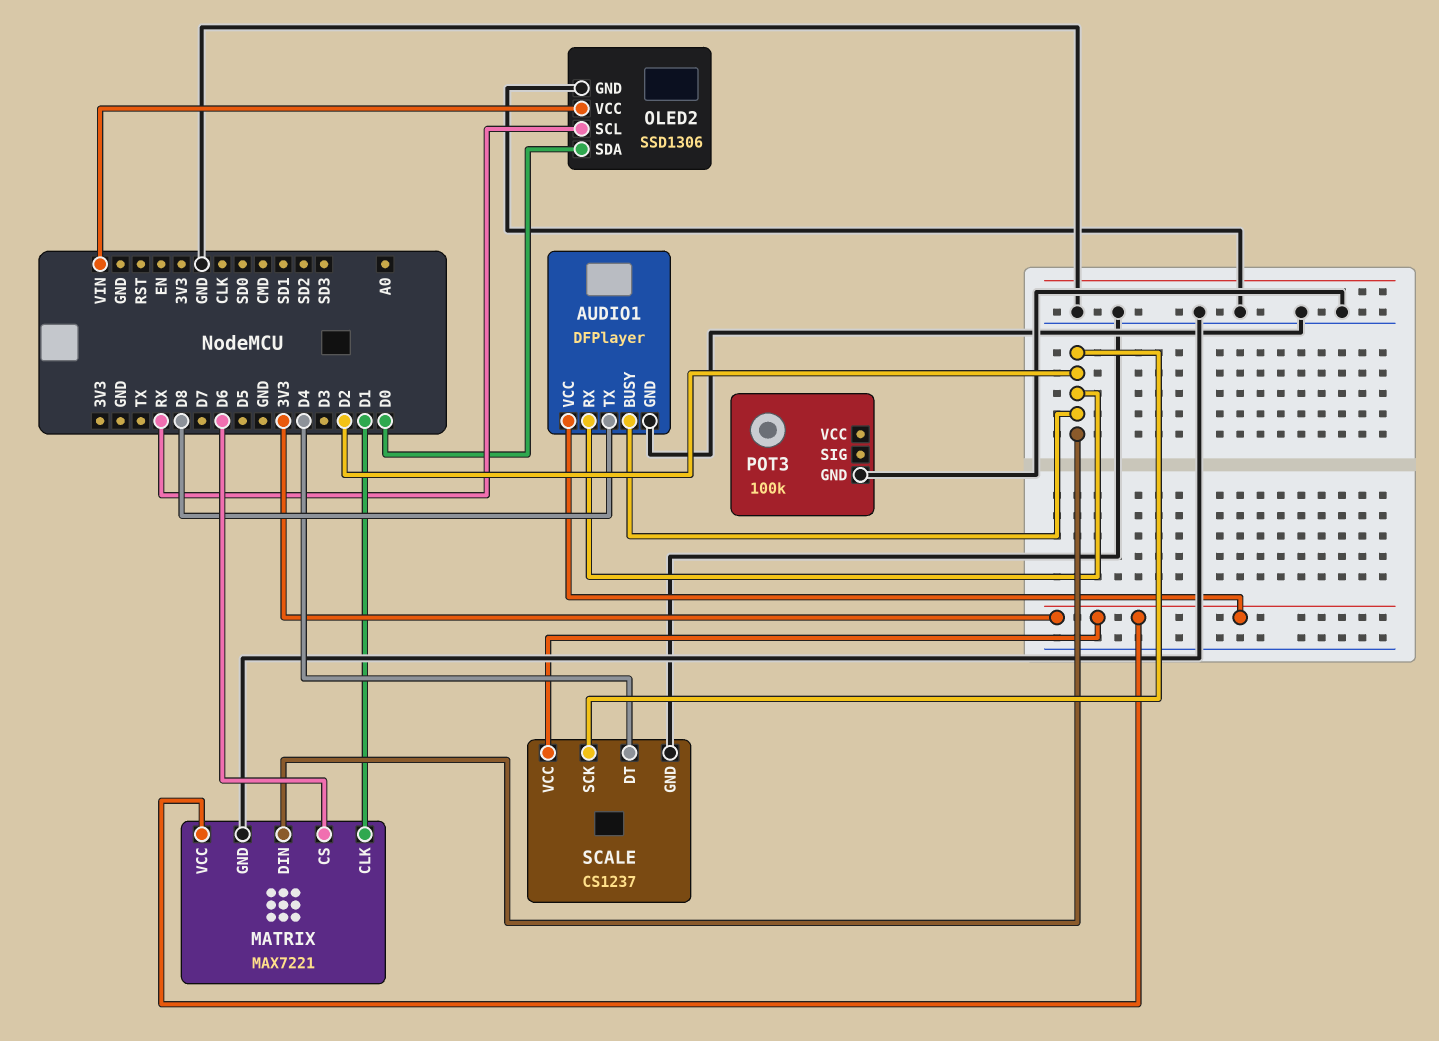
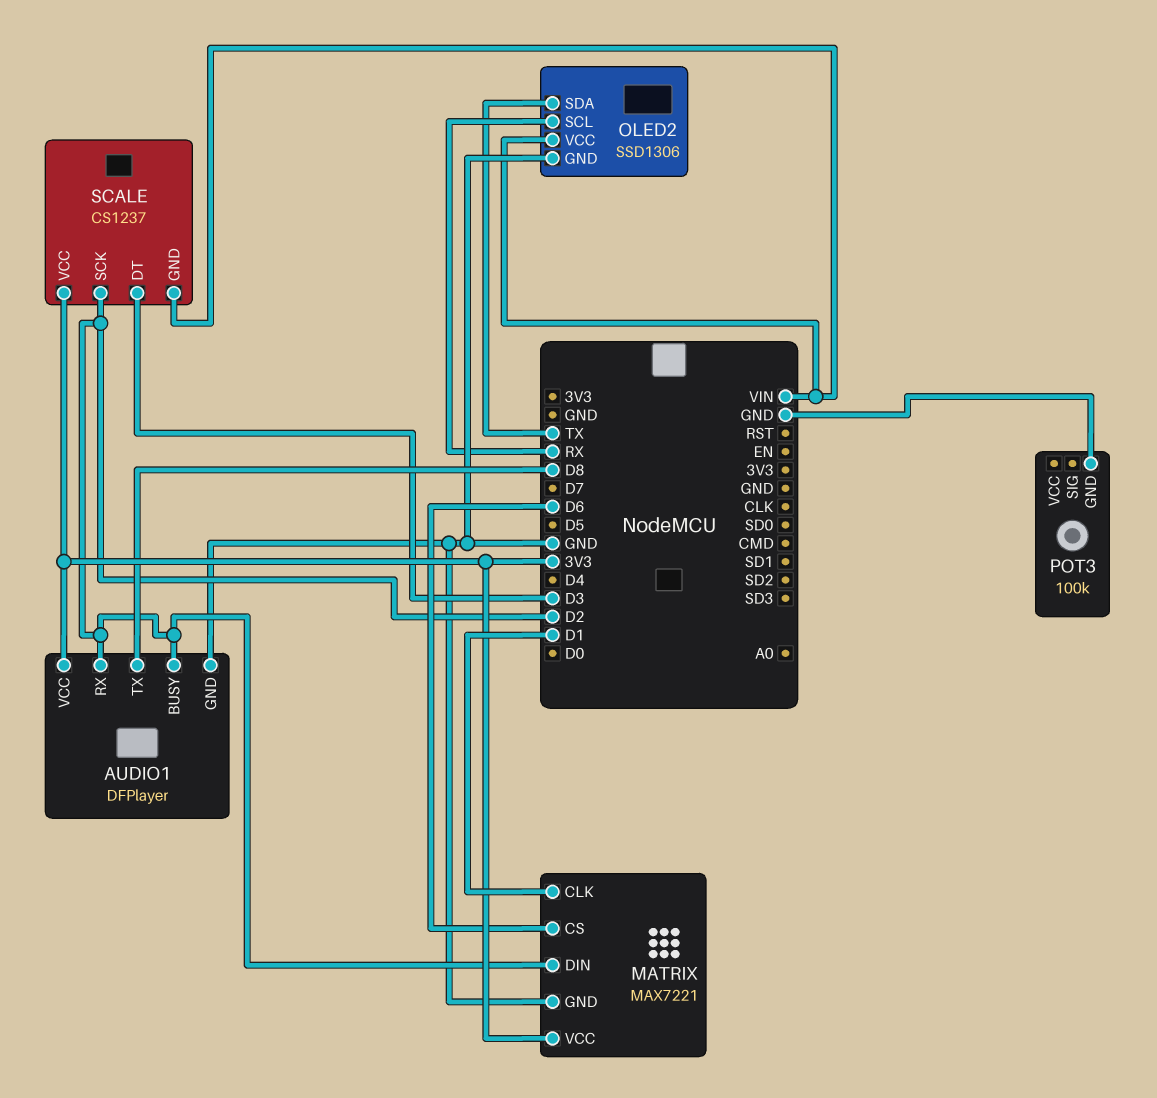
OLED2 pin SDA: D0 -> TX
SCALE pin DT: D4 -> D3
SCALE pin GND: GND -> VIN

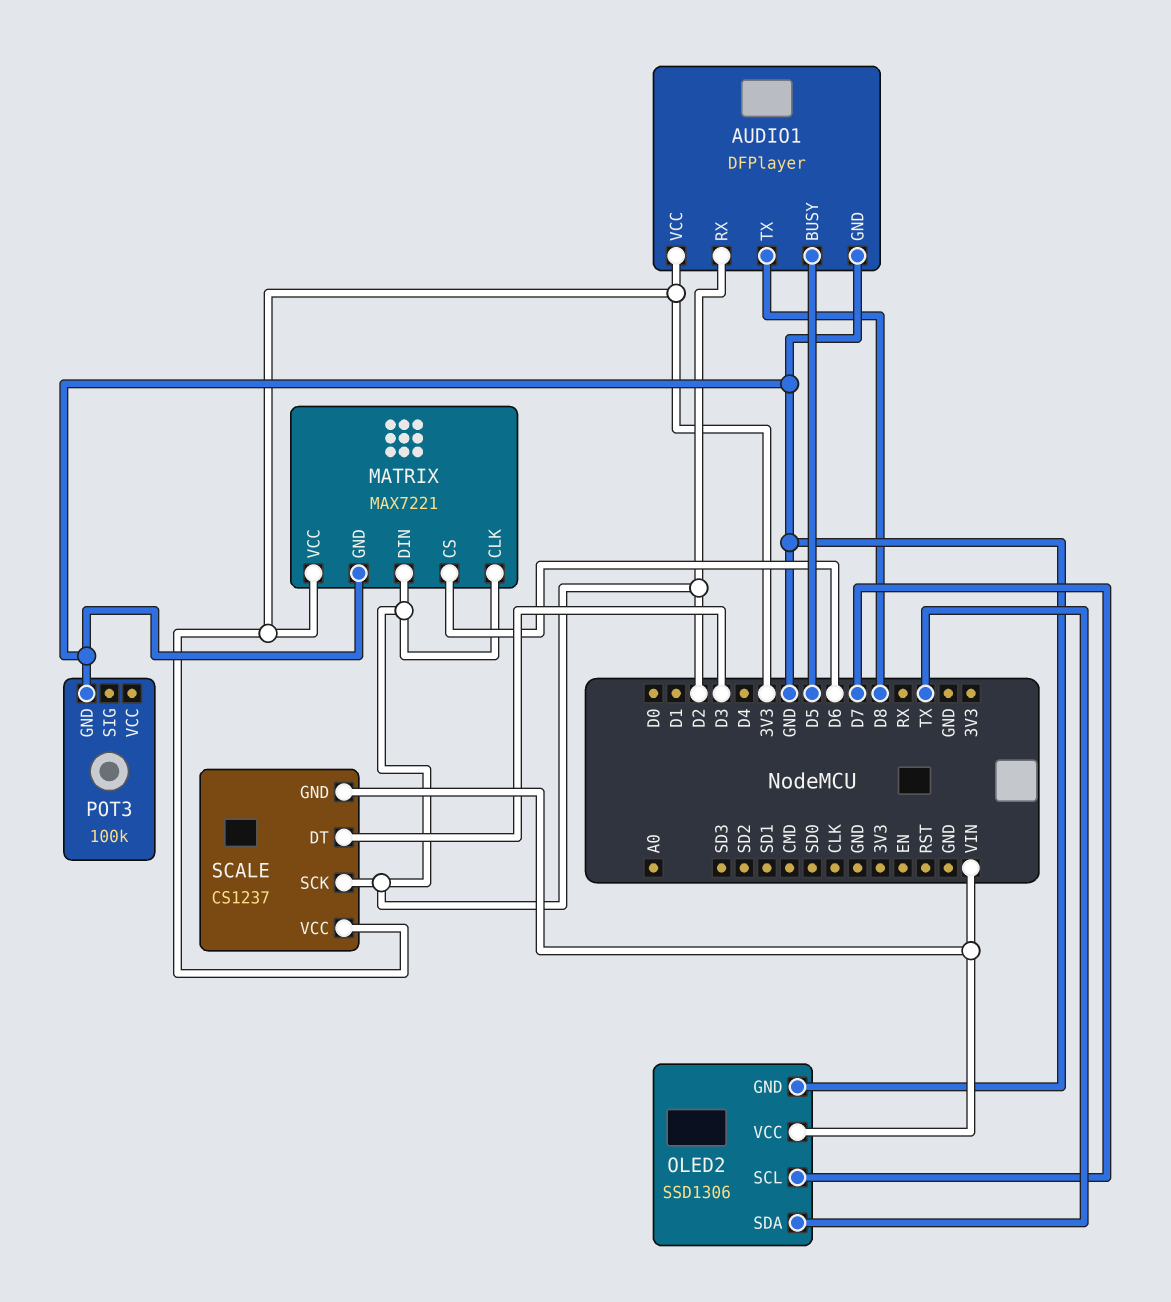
AUDIO1 pin BUSY: D2 -> D5
MATRIX pin CLK: D1 -> D2
OLED2 pin SCL: RX -> D7

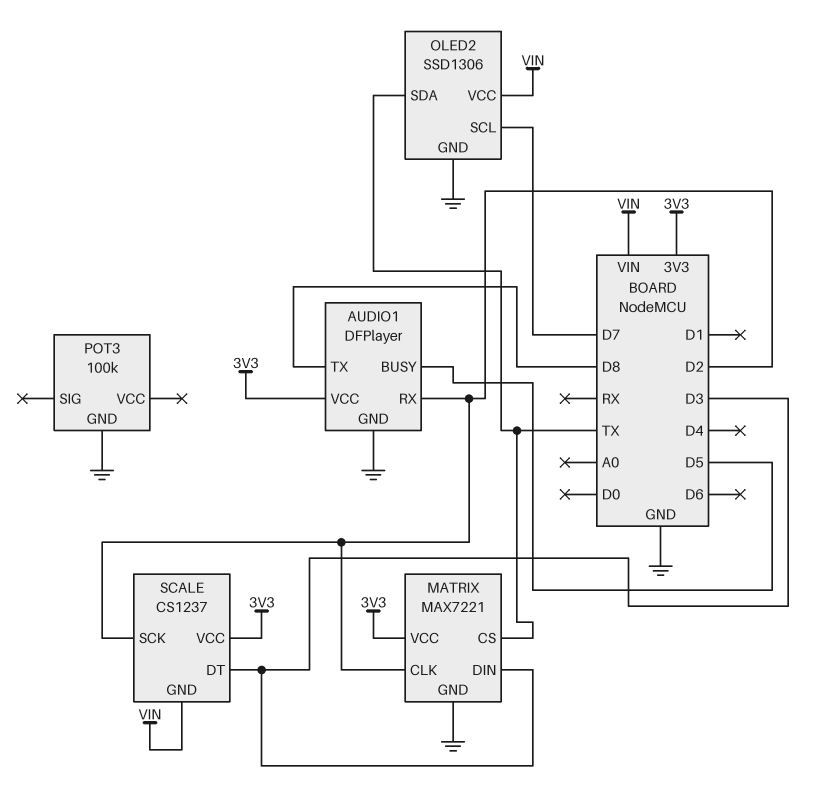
MATRIX pin CS: D6 -> TX
MATRIX pin DIN: D2 -> D3

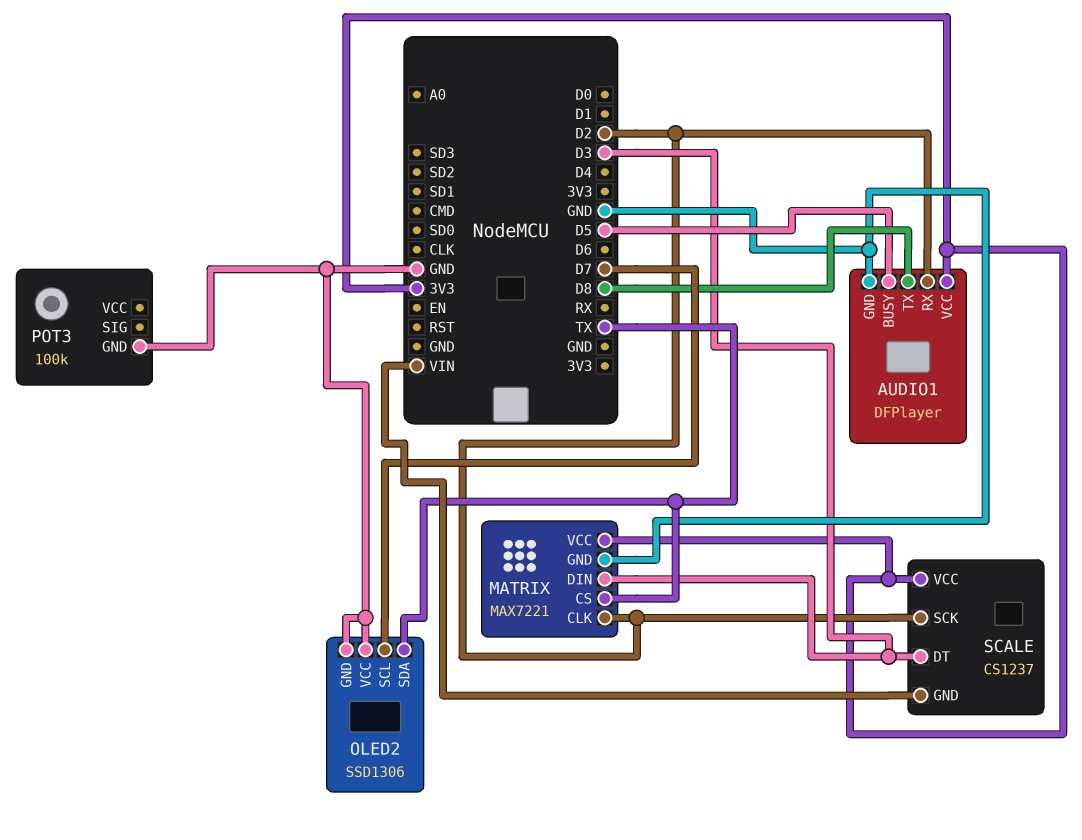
OLED2 pin VCC: VIN -> GND

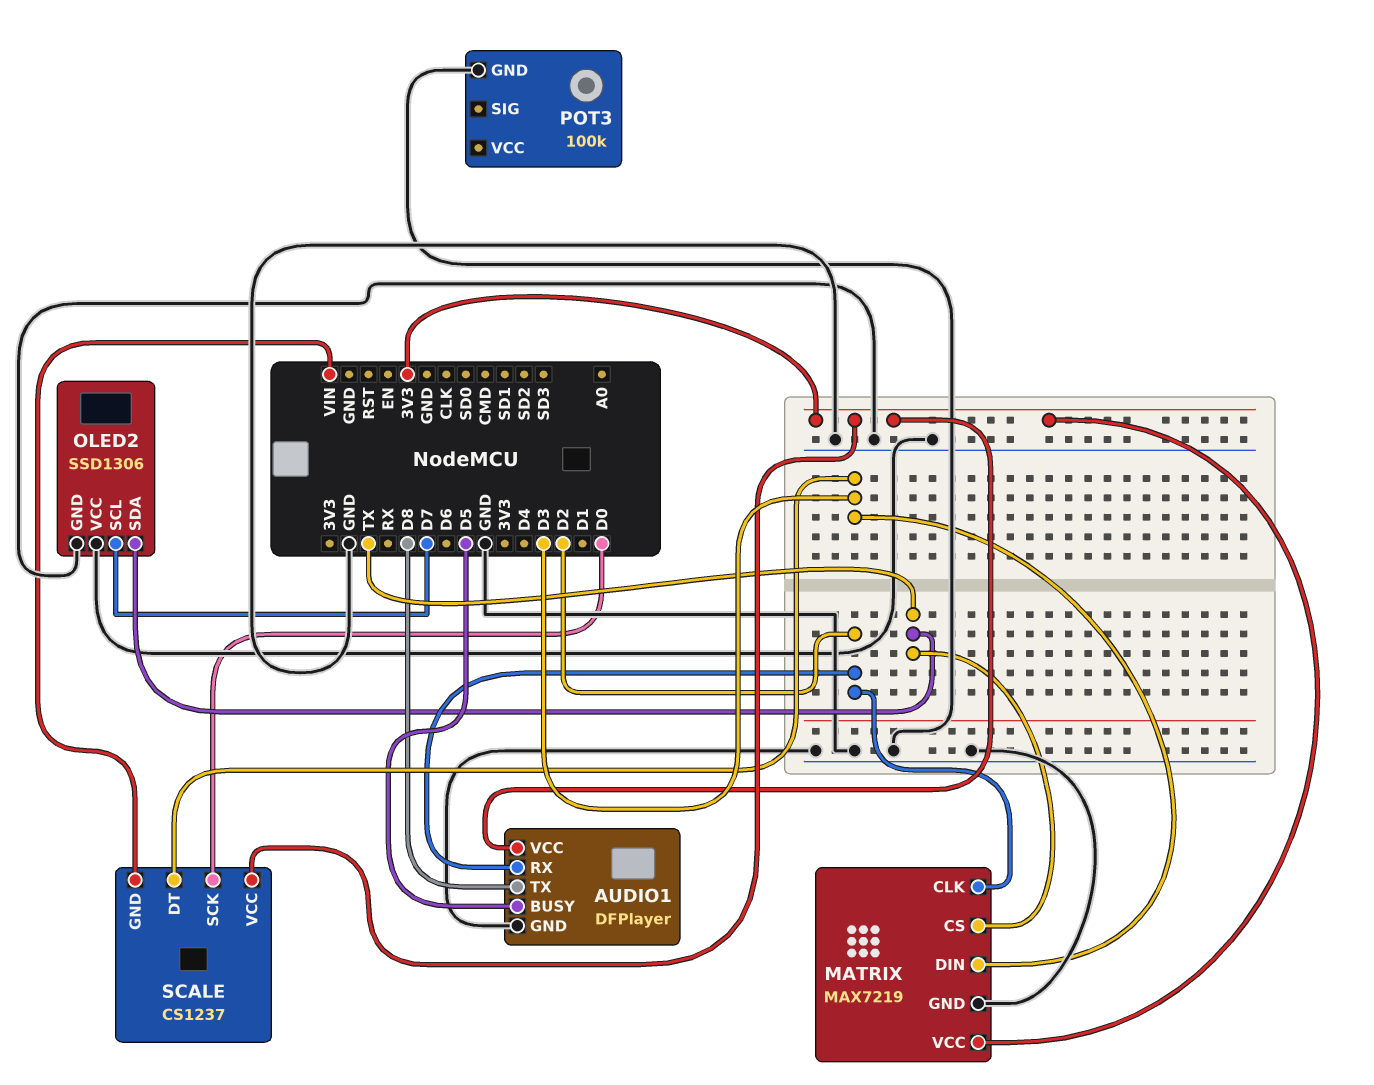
MATRIX: MAX7221 -> MAX7219
SCALE pin SCK: D2 -> D0

